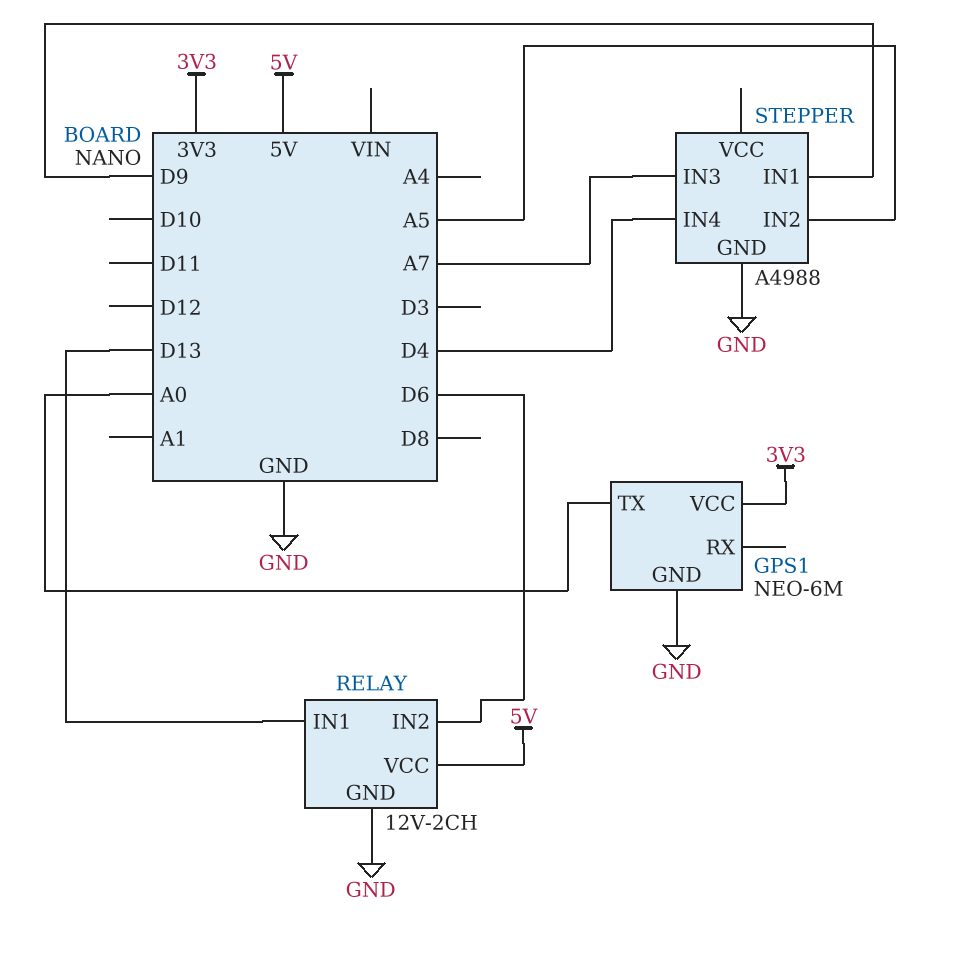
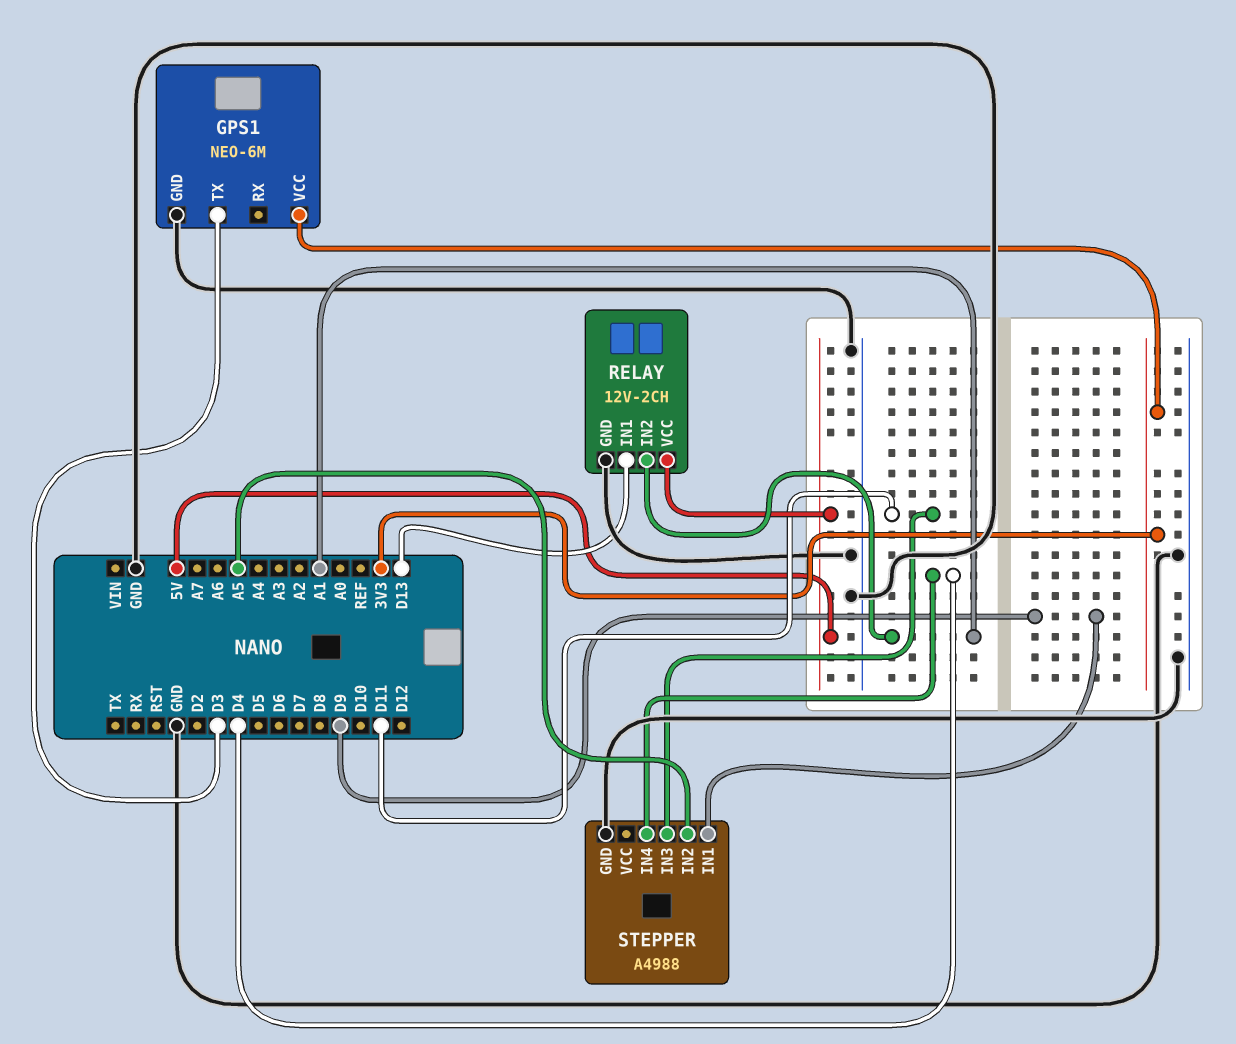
GPS1 pin TX: A0 -> D3
RELAY pin IN2: D6 -> A1
STEPPER pin IN3: A7 -> D11

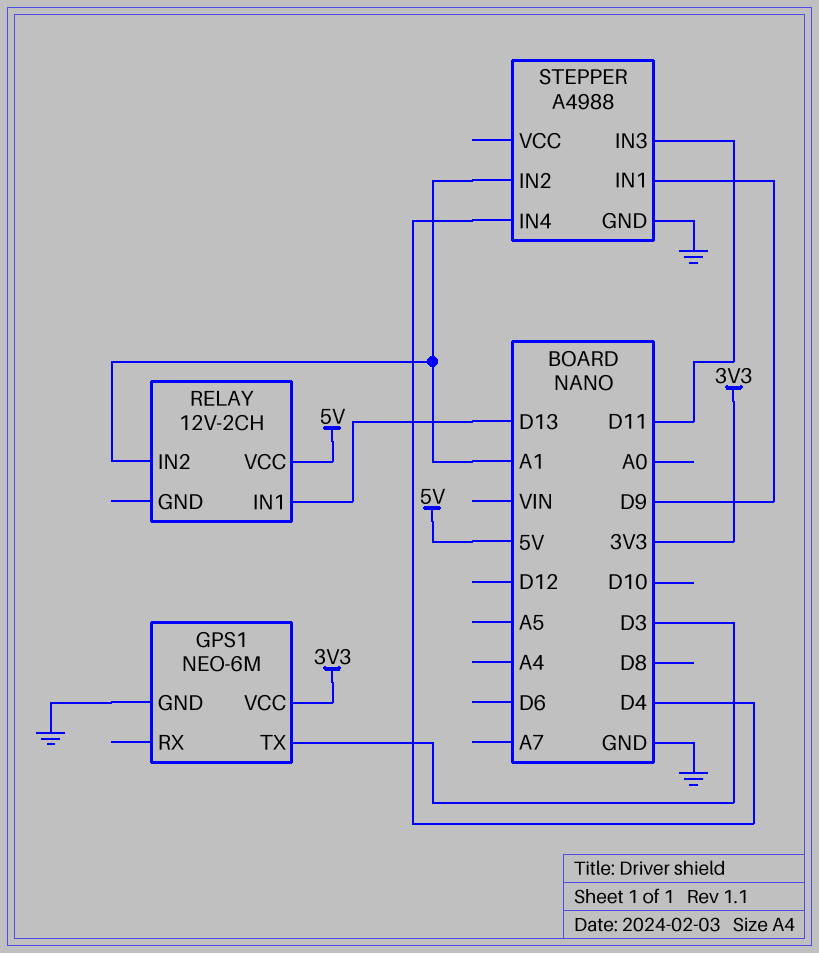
RELAY pin GND: GND -> none
STEPPER pin IN2: A5 -> A1

